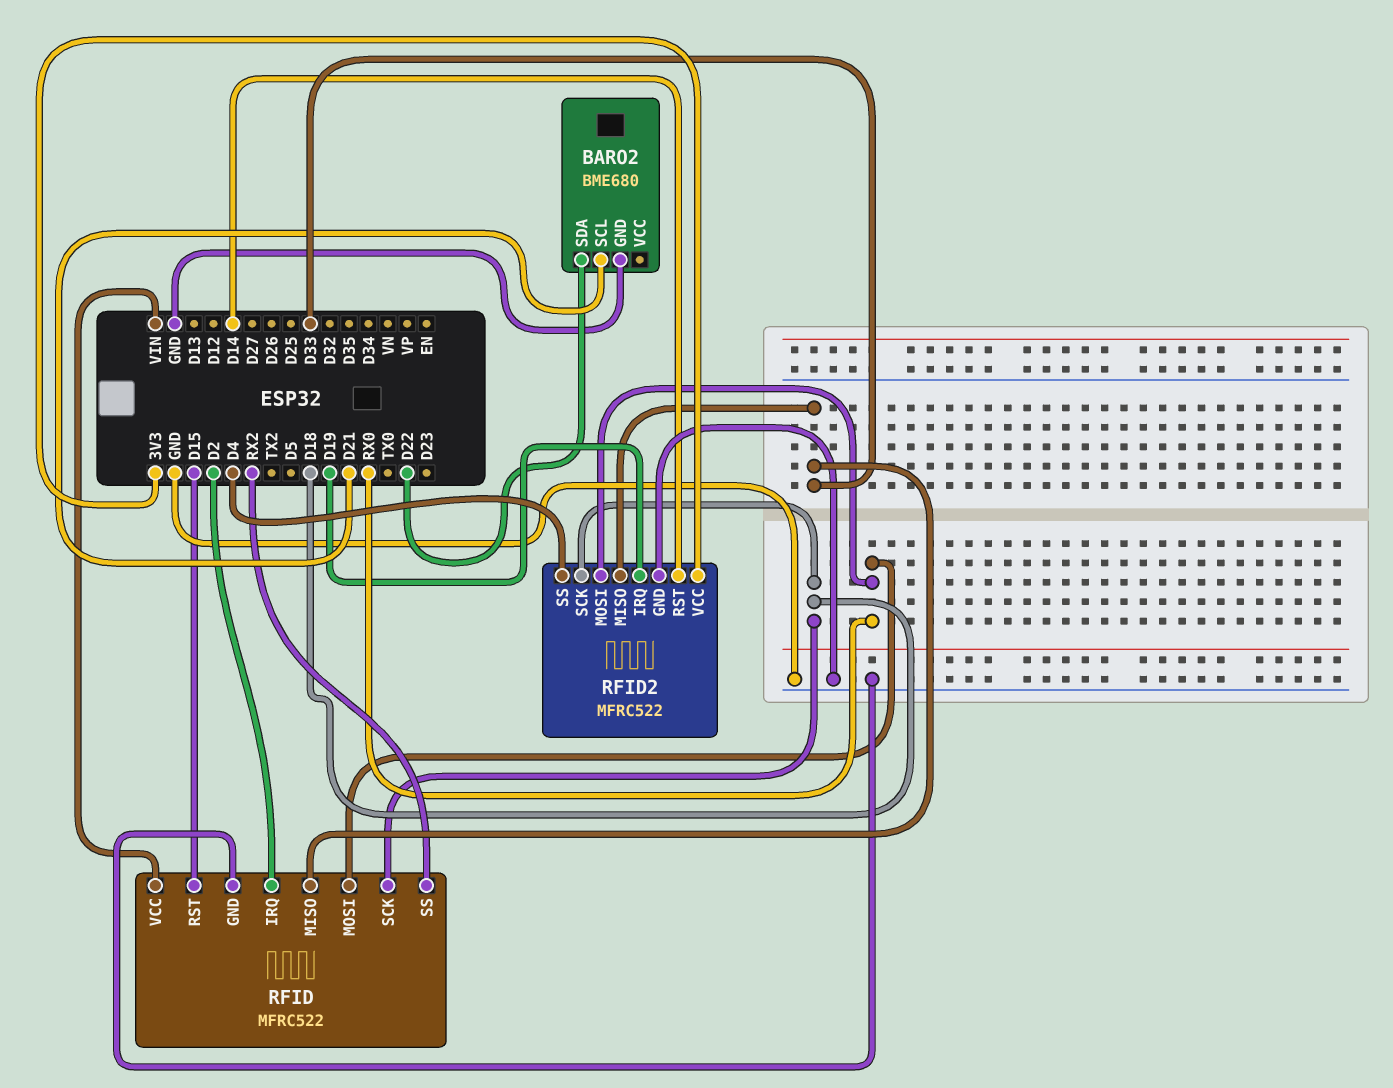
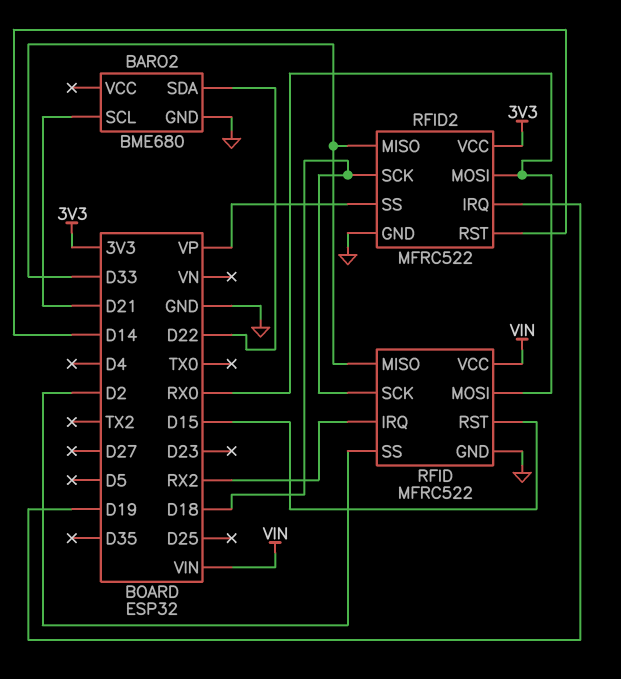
RFID pin IRQ: D2 -> RX2
RFID pin SS: RX2 -> D2
RFID2 pin SS: D4 -> VP

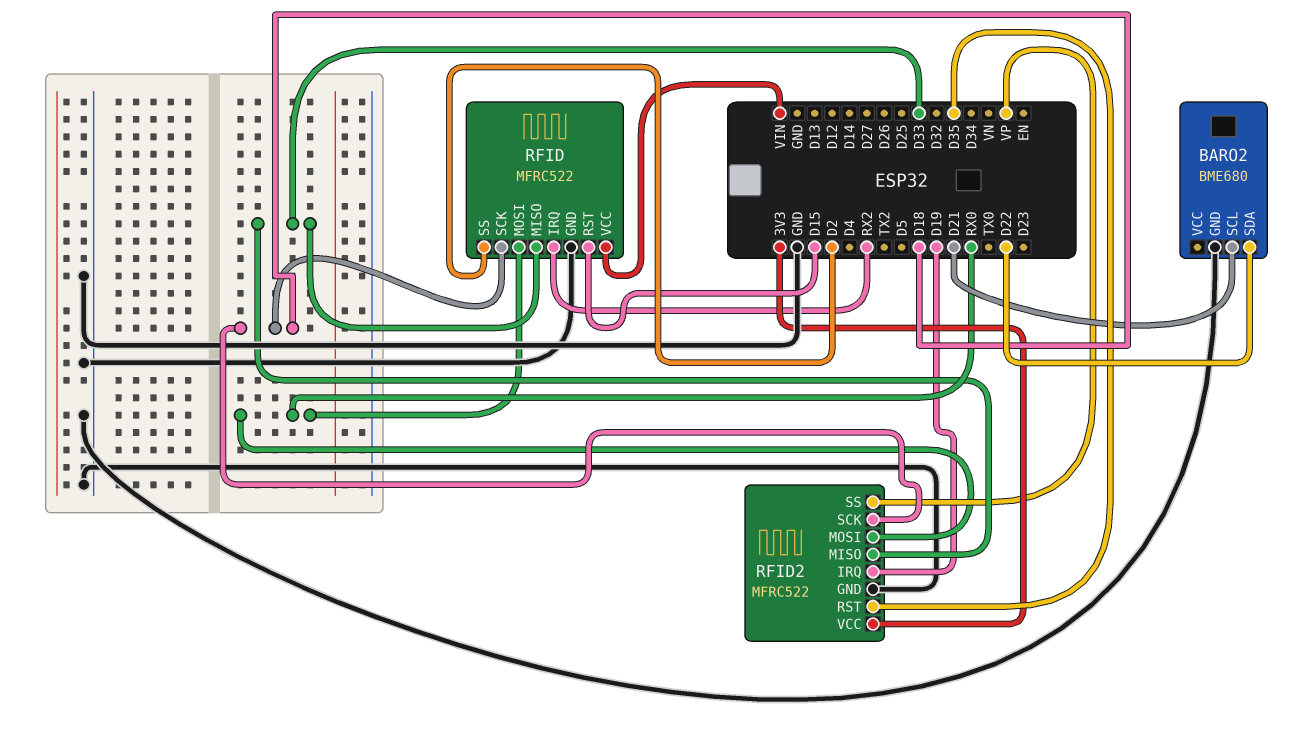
RFID2 pin RST: D14 -> D35

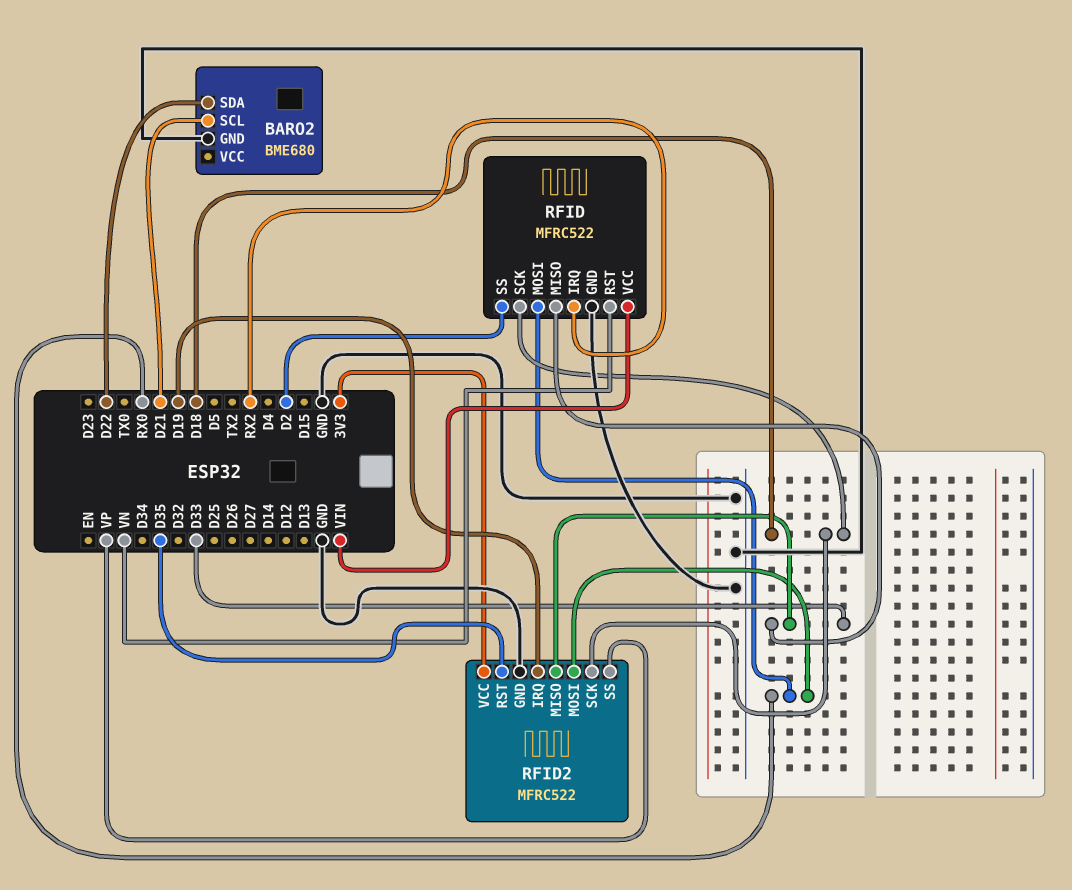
RFID pin RST: D15 -> VN

